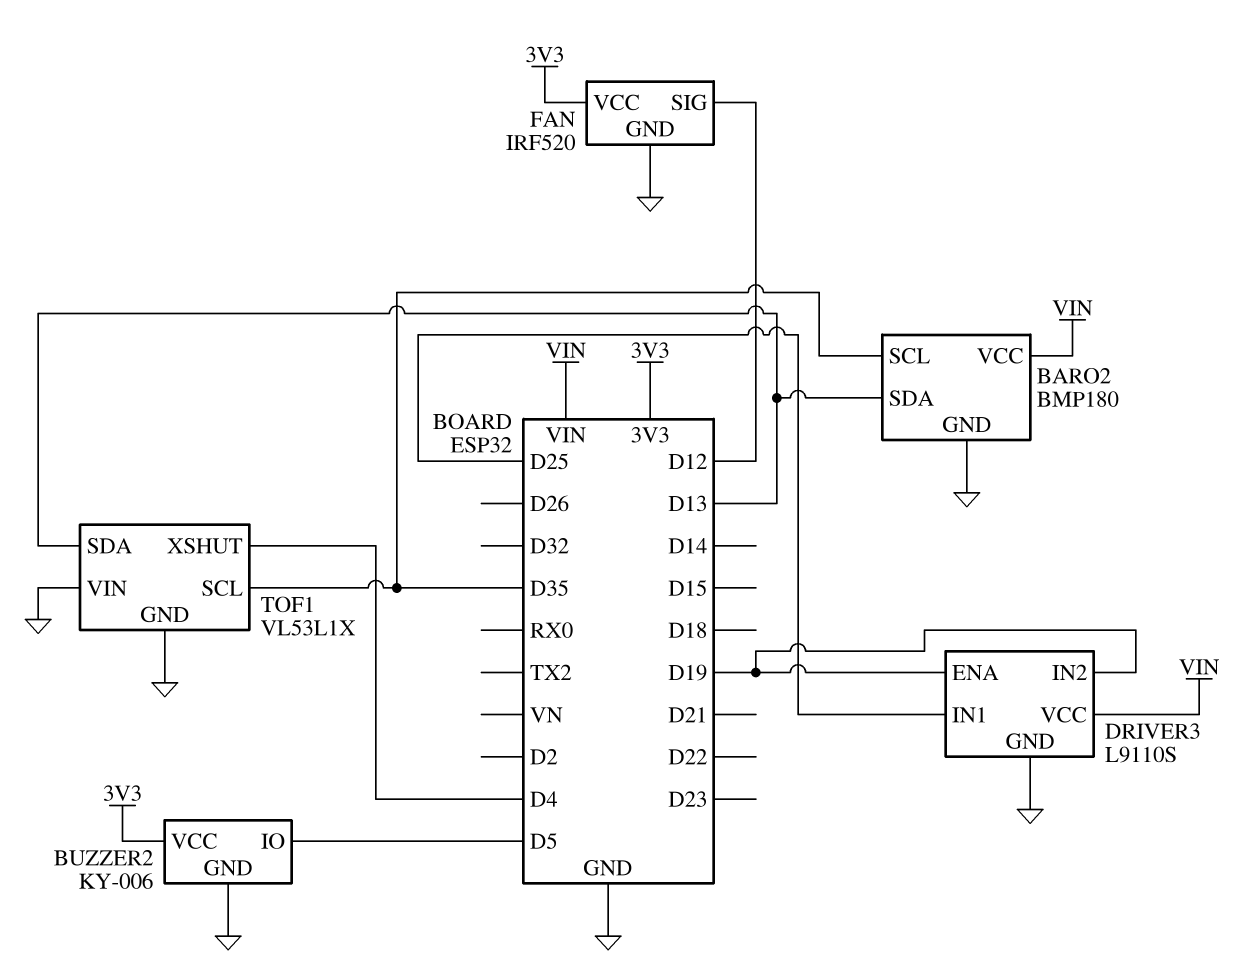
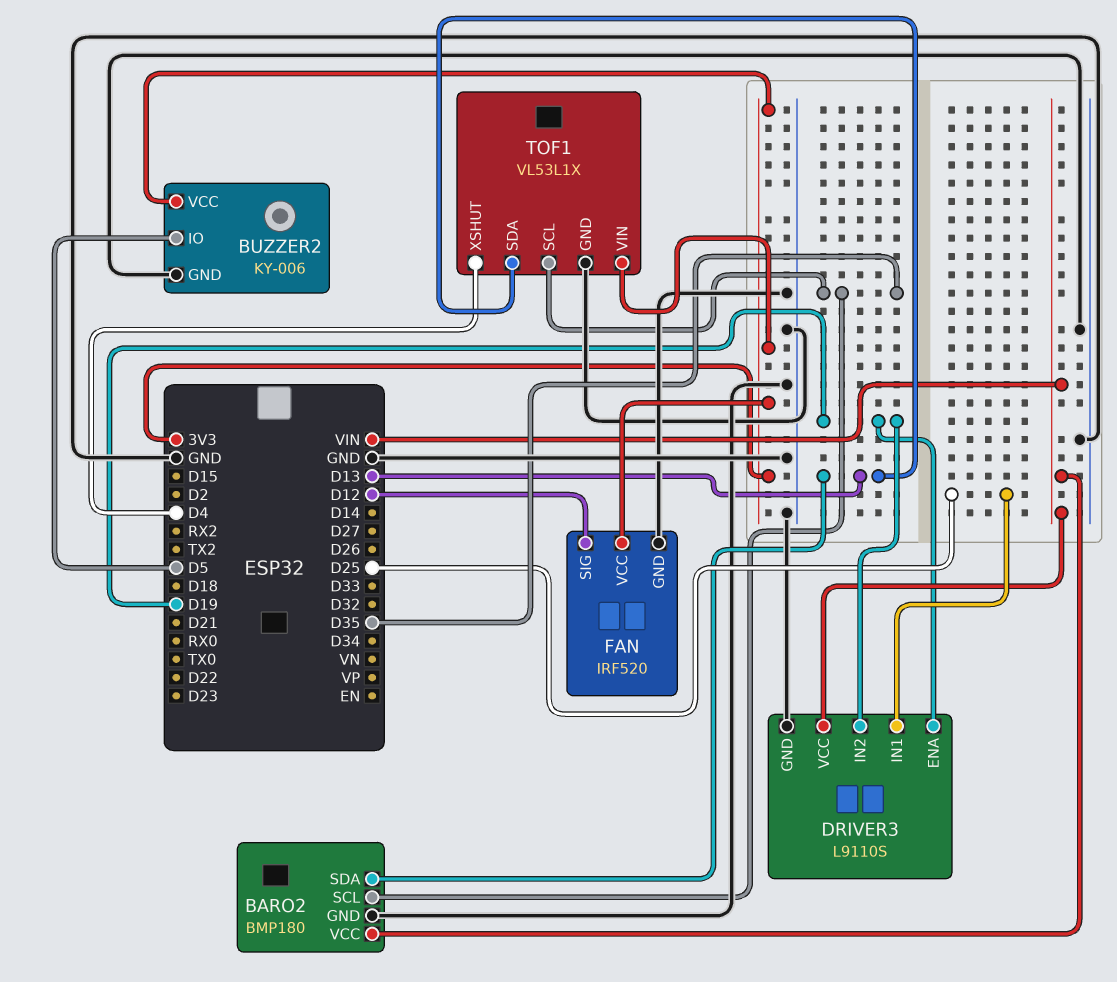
TOF1 pin VIN: GND -> 3V3

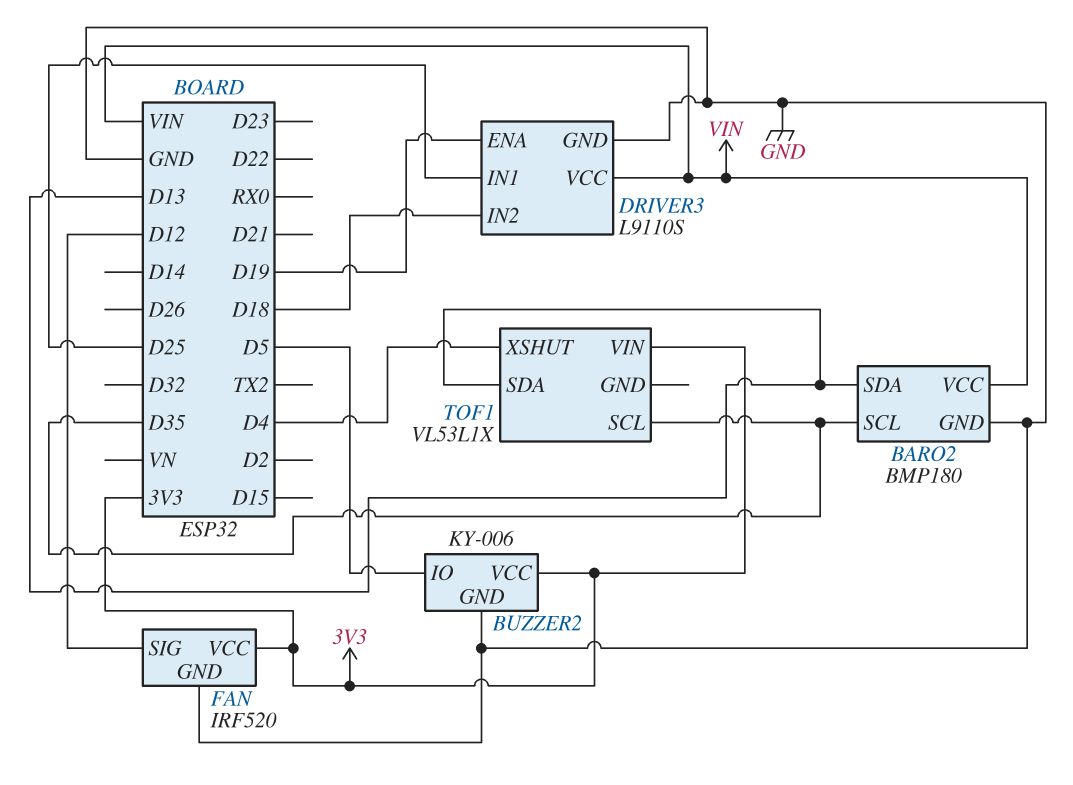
DRIVER3 pin IN2: D19 -> D18
TOF1 pin GND: GND -> none

